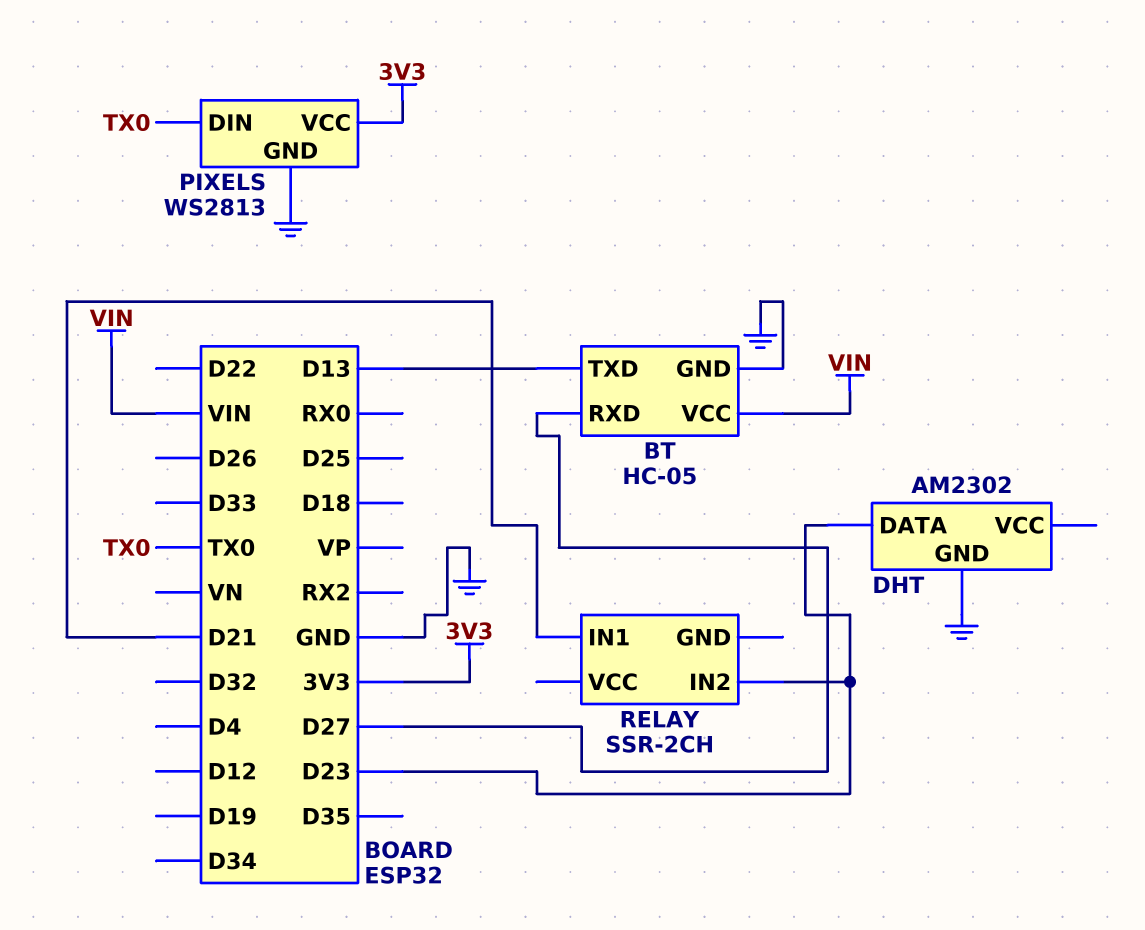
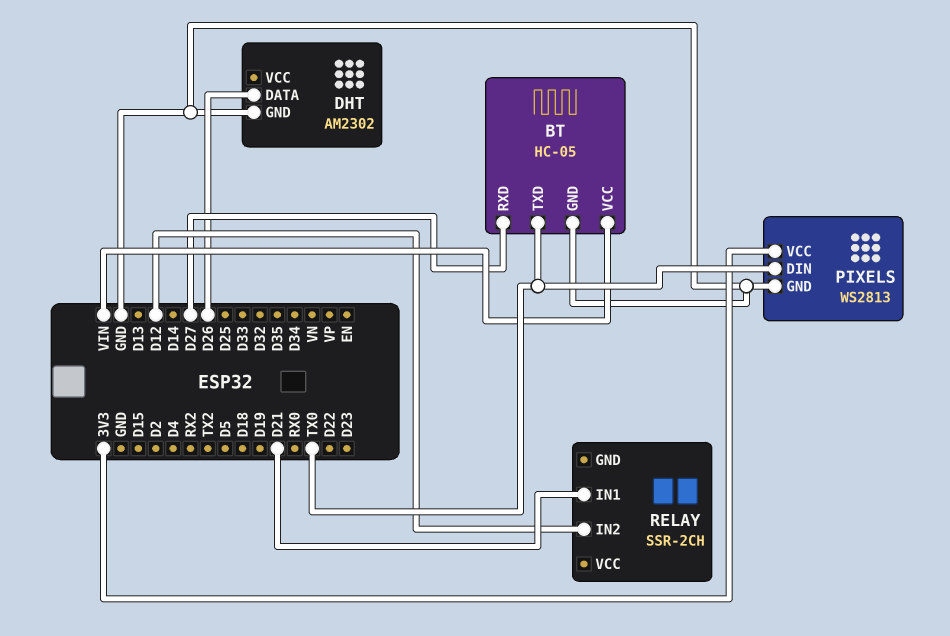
BT pin TXD: D13 -> TX0
DHT pin DATA: D23 -> D26
RELAY pin IN2: D23 -> D12

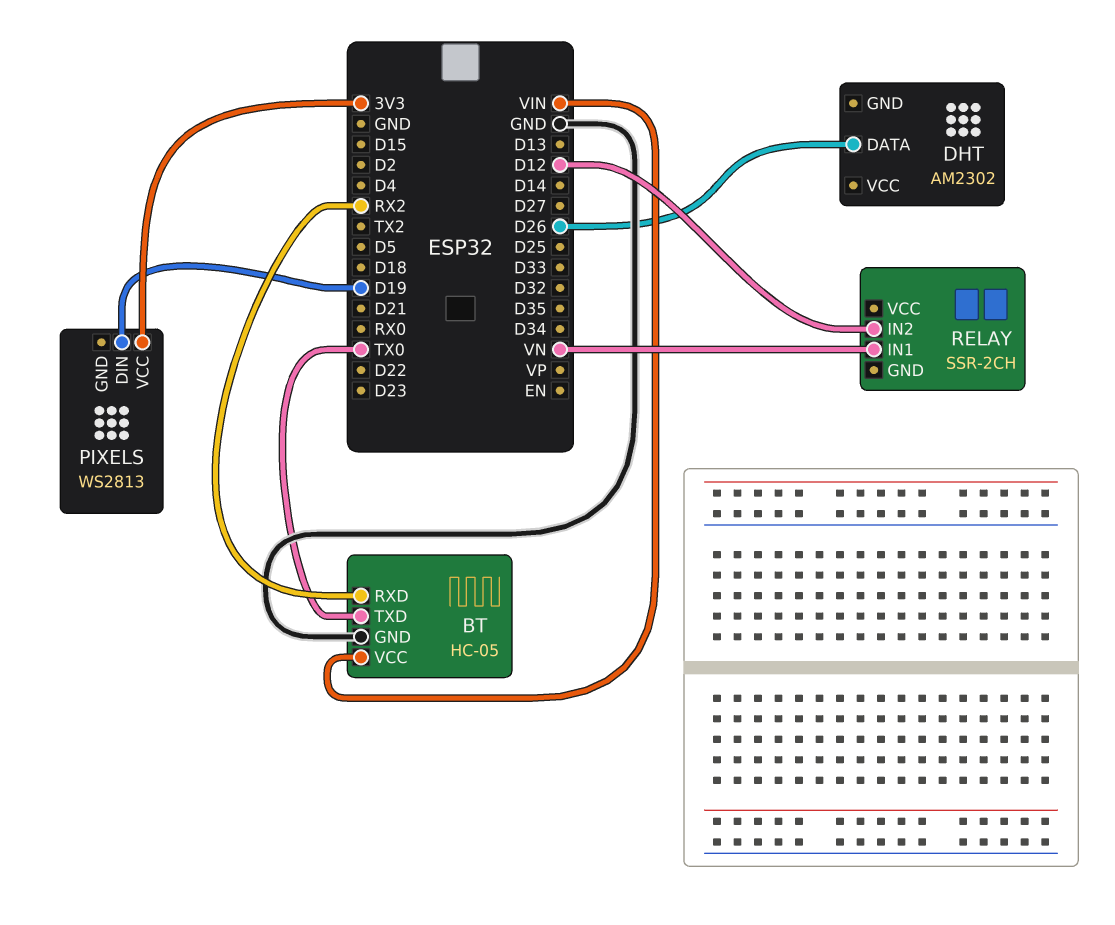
BT pin RXD: D27 -> RX2
DHT pin GND: GND -> none
PIXELS pin DIN: TX0 -> D19
PIXELS pin GND: GND -> none
RELAY pin IN1: D21 -> VN

